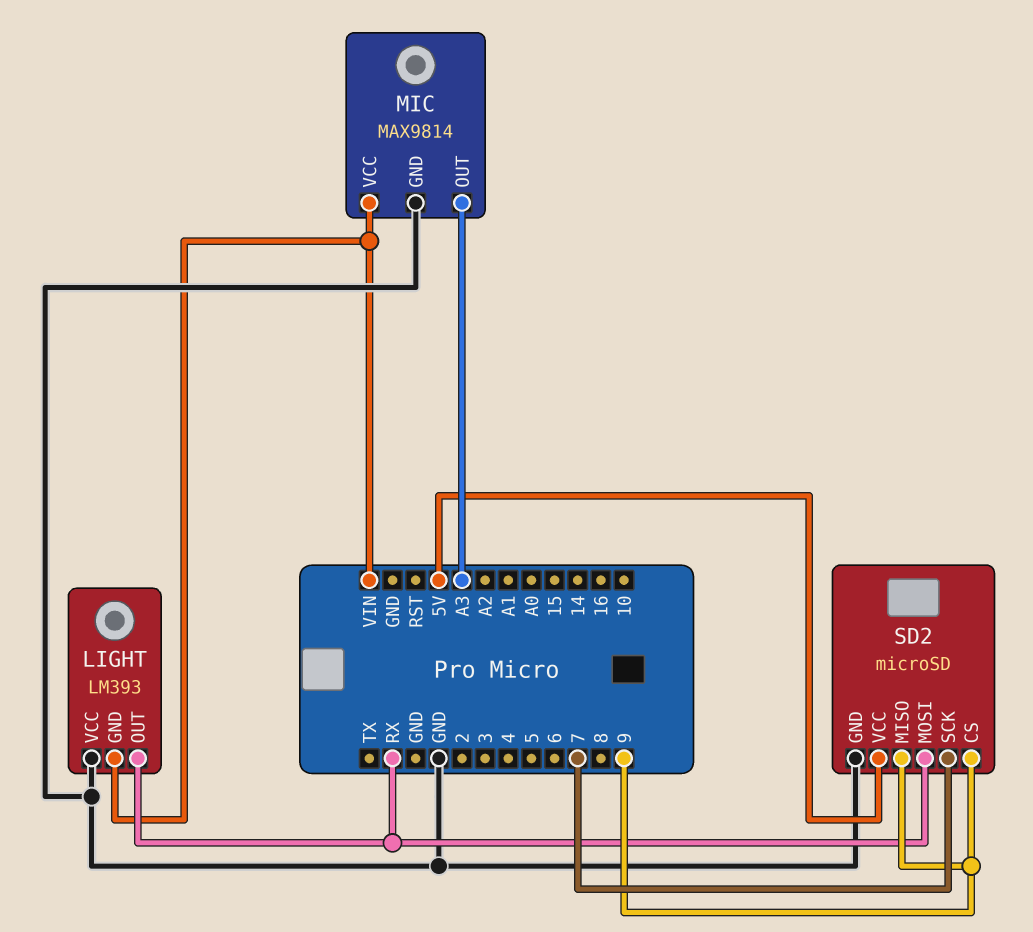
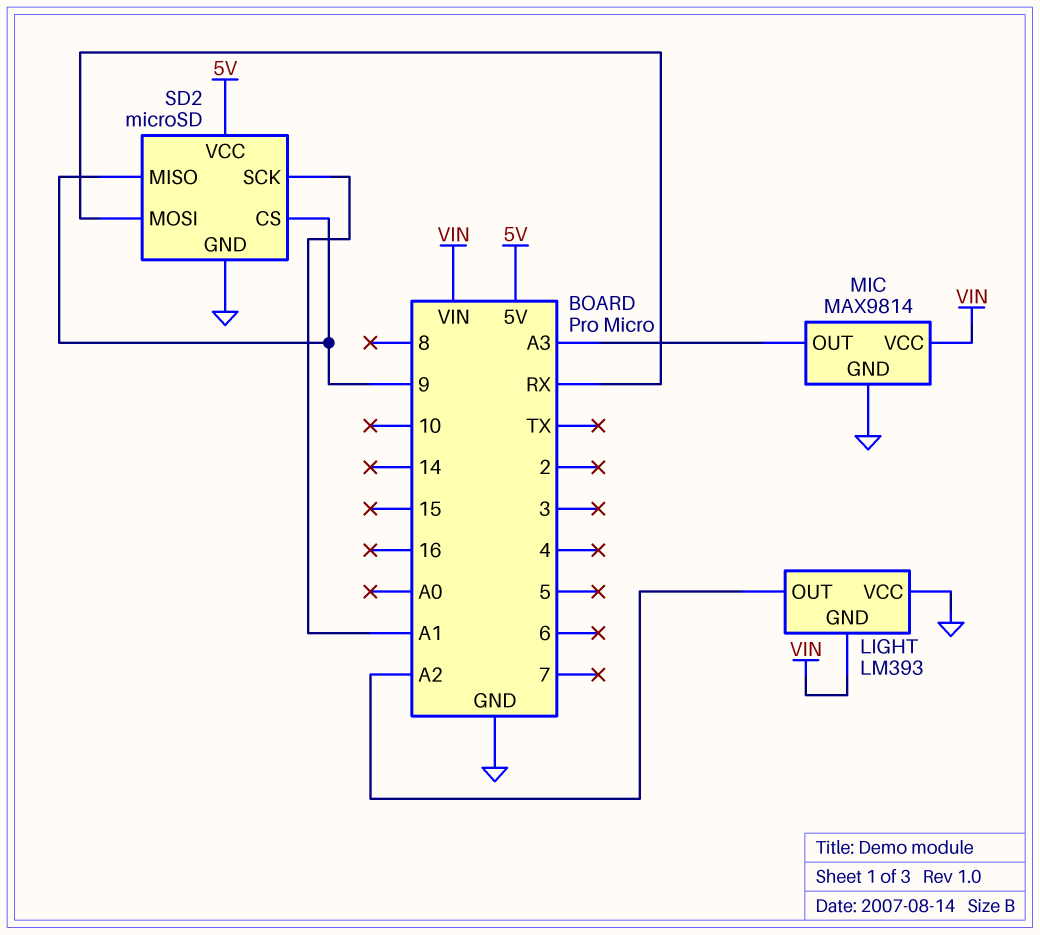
LIGHT pin OUT: RX -> A2
SD2 pin SCK: 7 -> A1

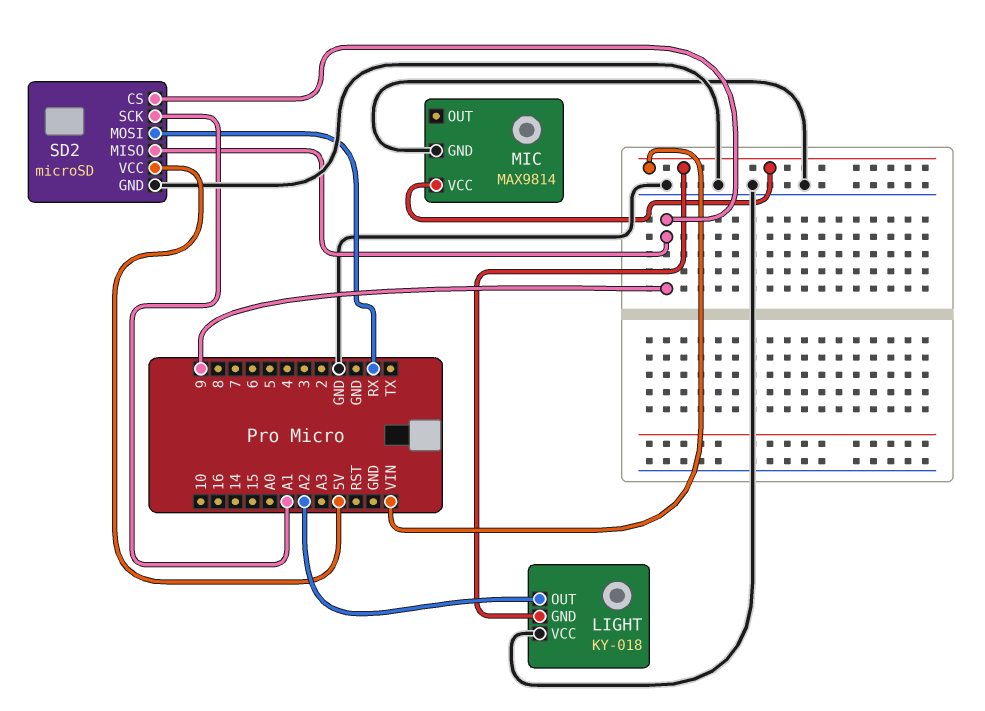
LIGHT: LM393 -> KY-018
MIC pin OUT: A3 -> none

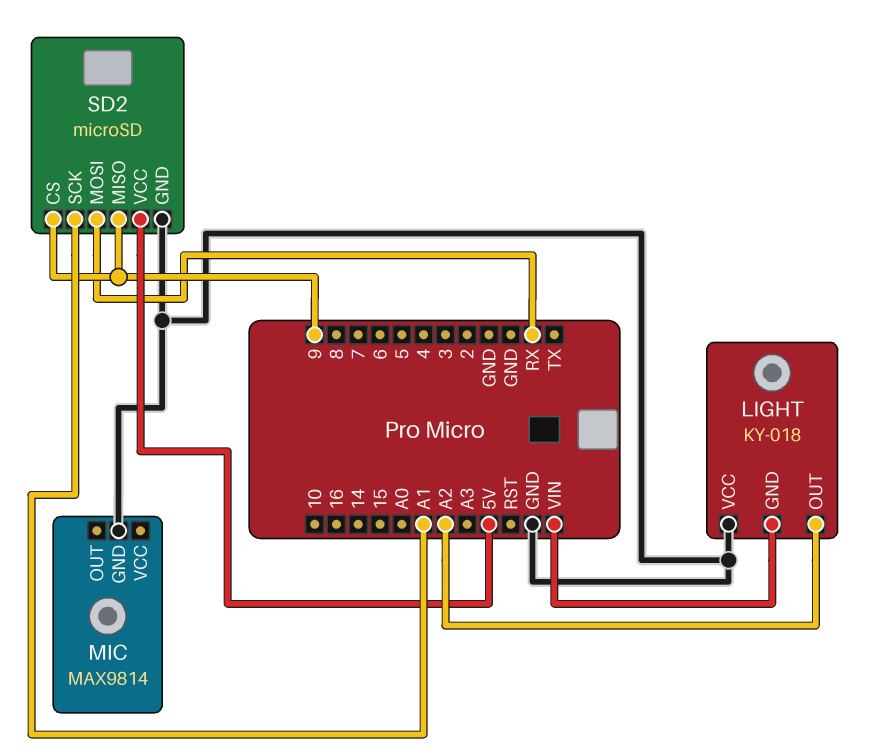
MIC pin VCC: VIN -> none

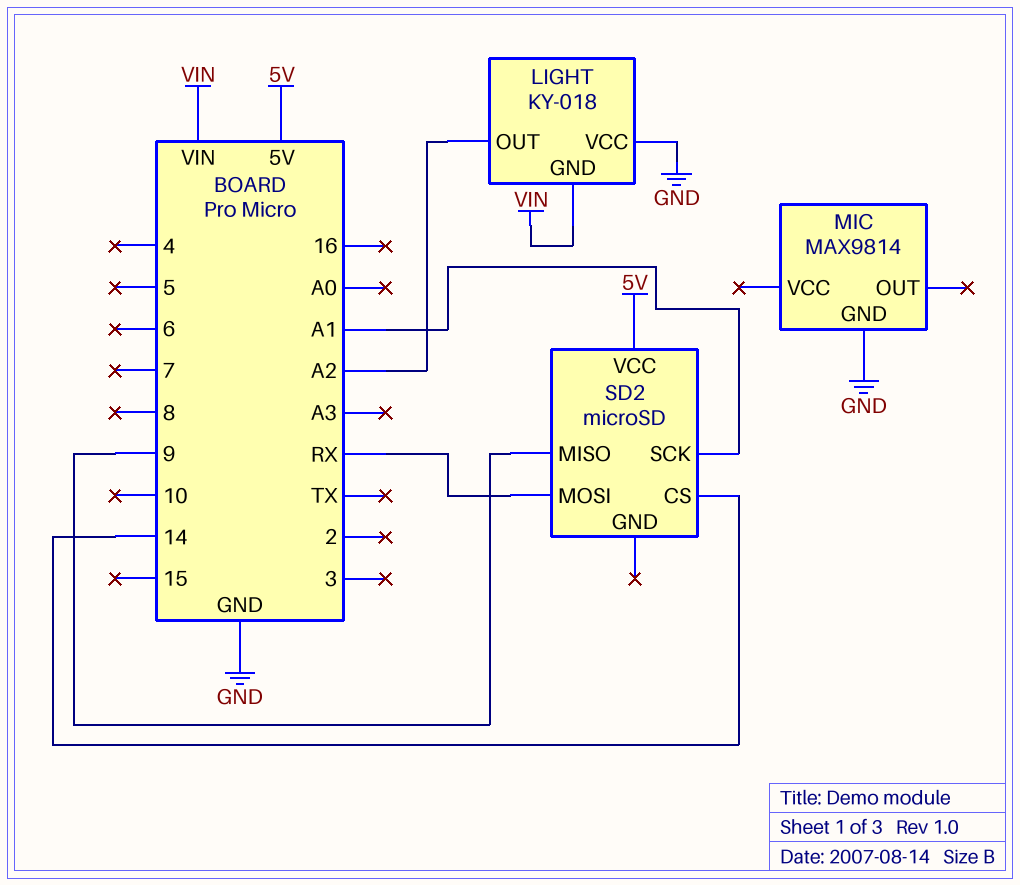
SD2 pin CS: 9 -> 14
SD2 pin GND: GND -> none

